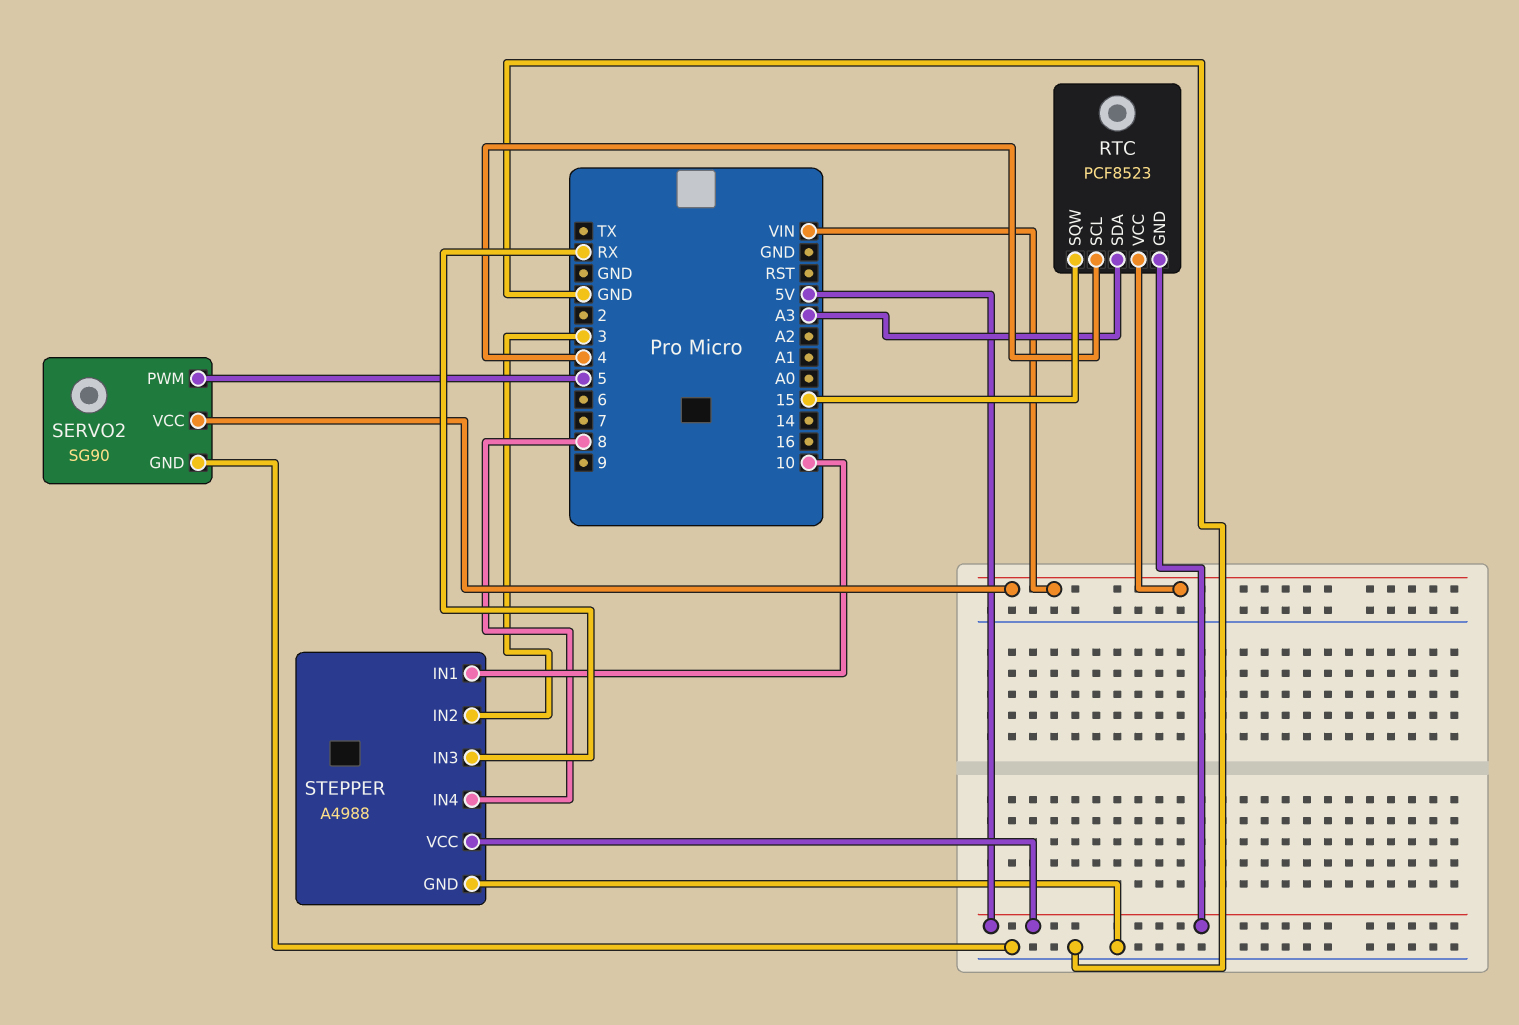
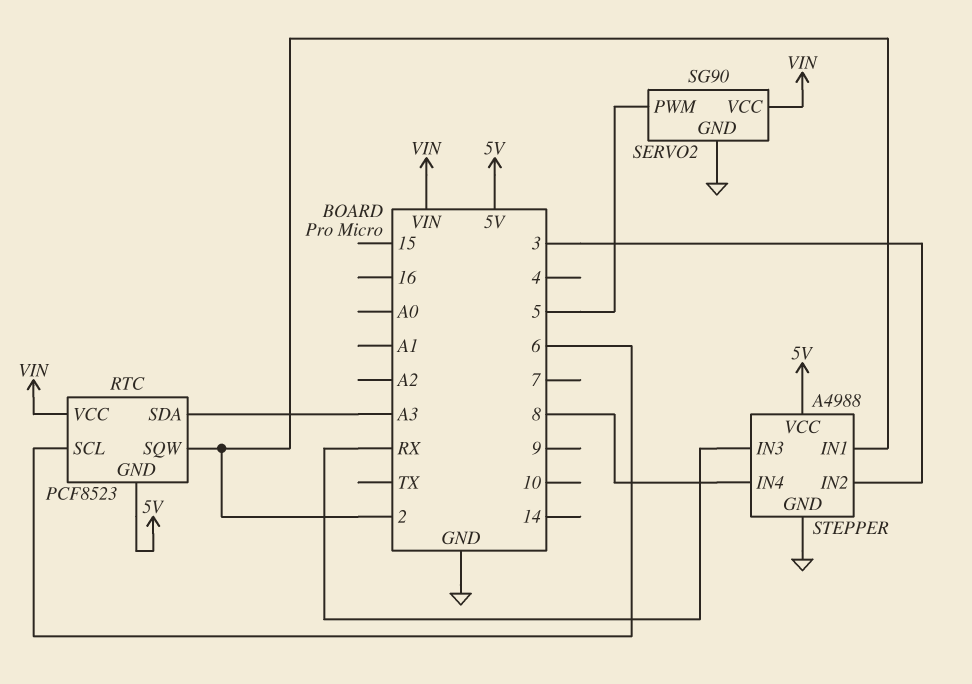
RTC pin SCL: 4 -> 6
RTC pin SQW: 15 -> 2
STEPPER pin IN1: 10 -> 2

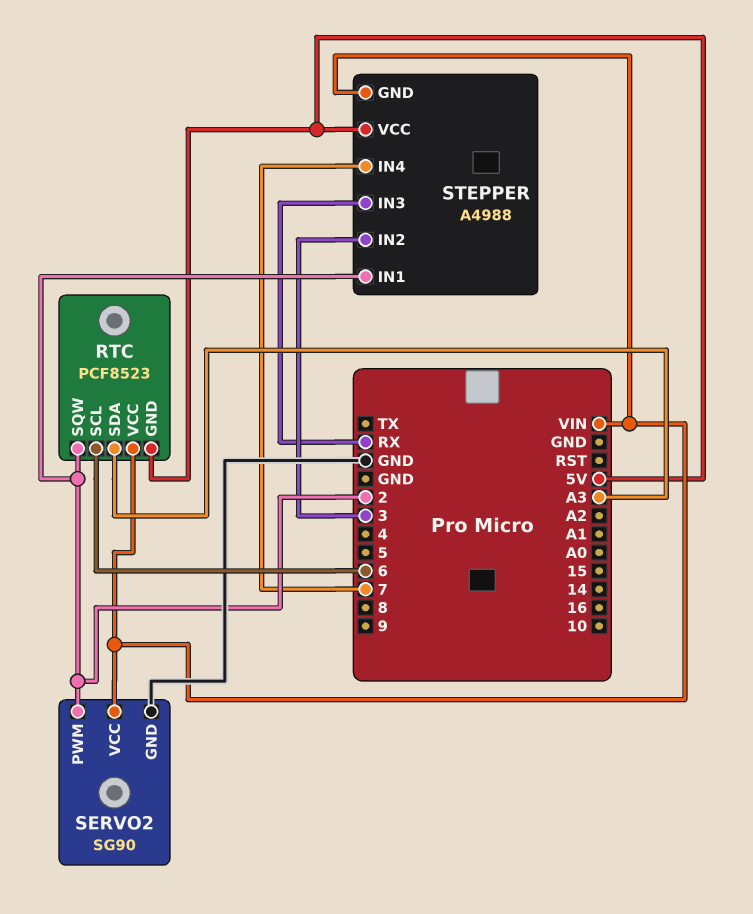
SERVO2 pin PWM: 5 -> 2
STEPPER pin GND: GND -> VIN
STEPPER pin IN4: 8 -> 7

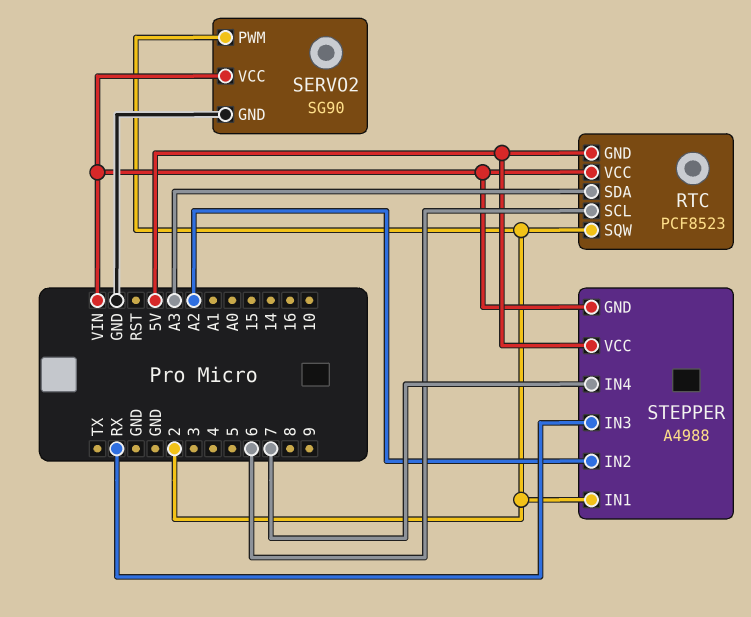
STEPPER pin IN2: 3 -> A2

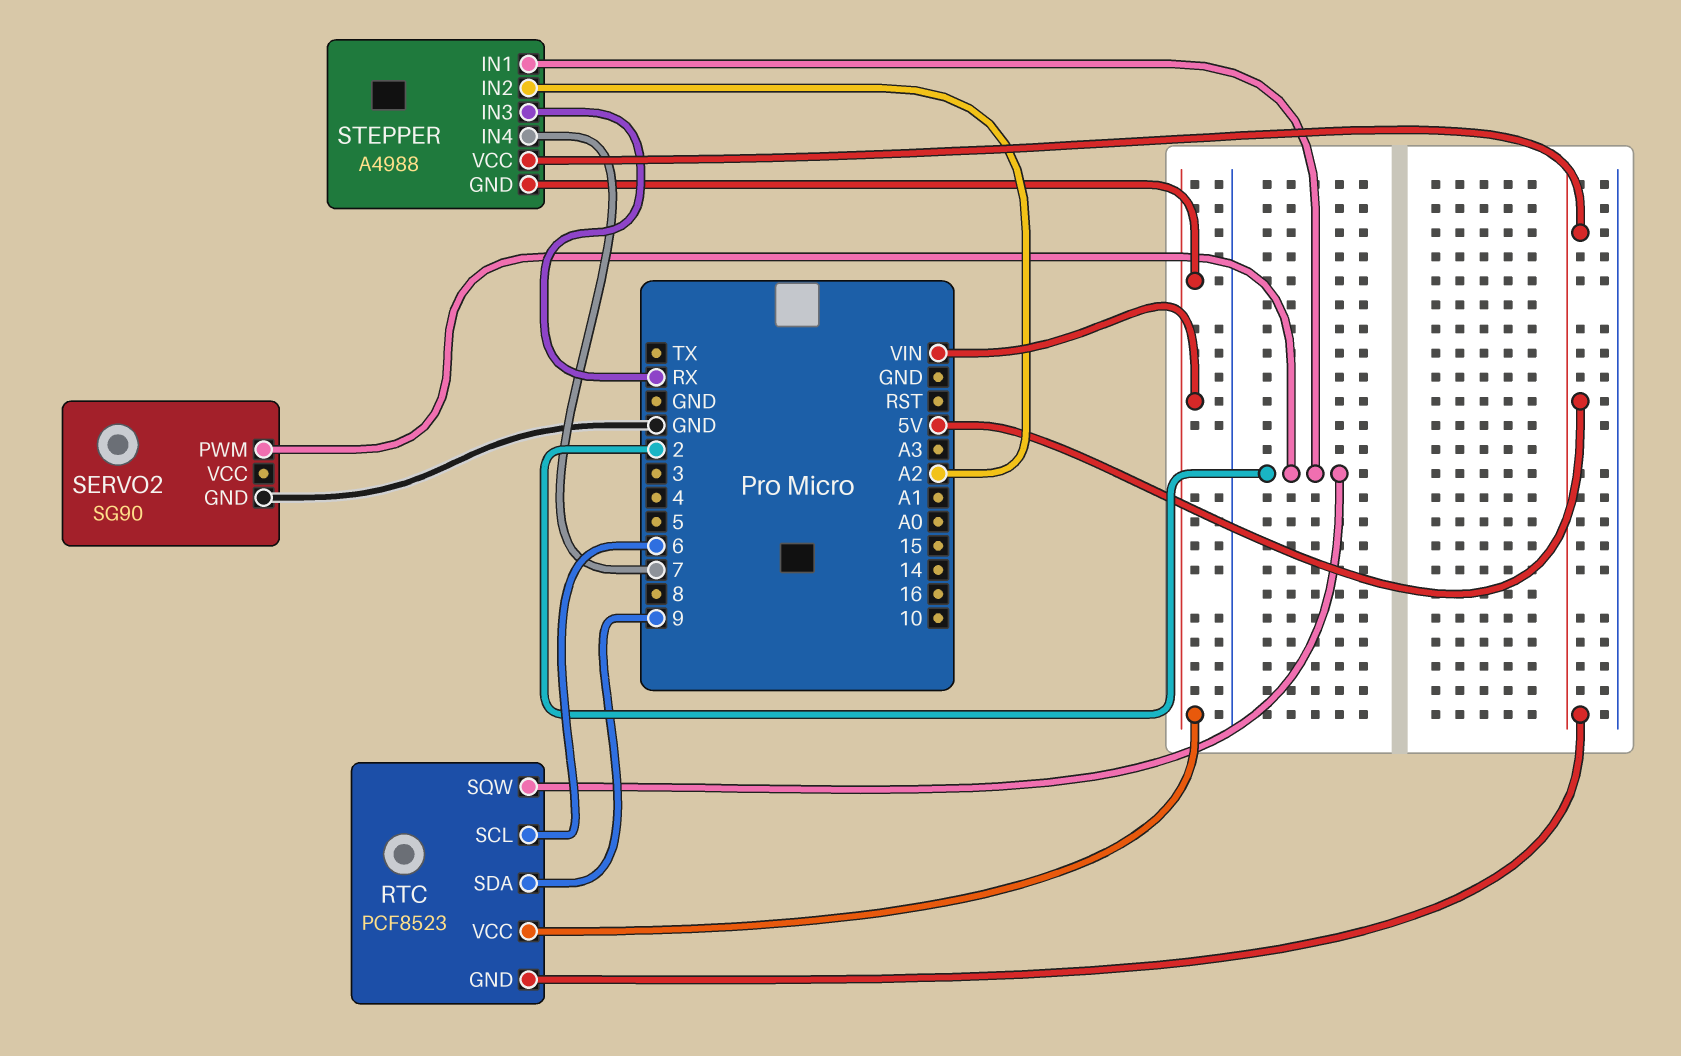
RTC pin SDA: A3 -> 9
SERVO2 pin VCC: VIN -> none

